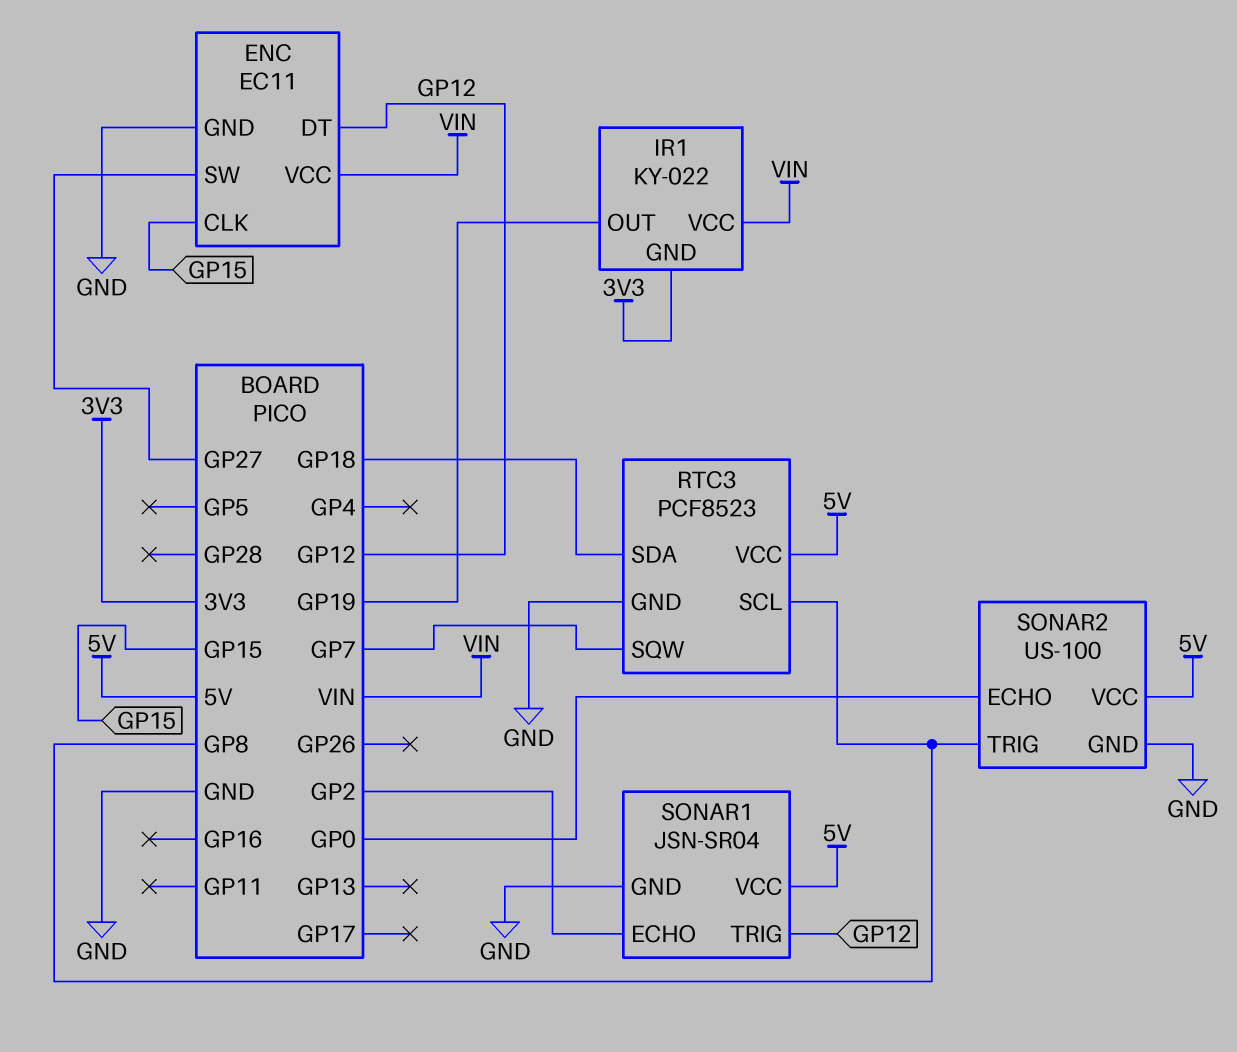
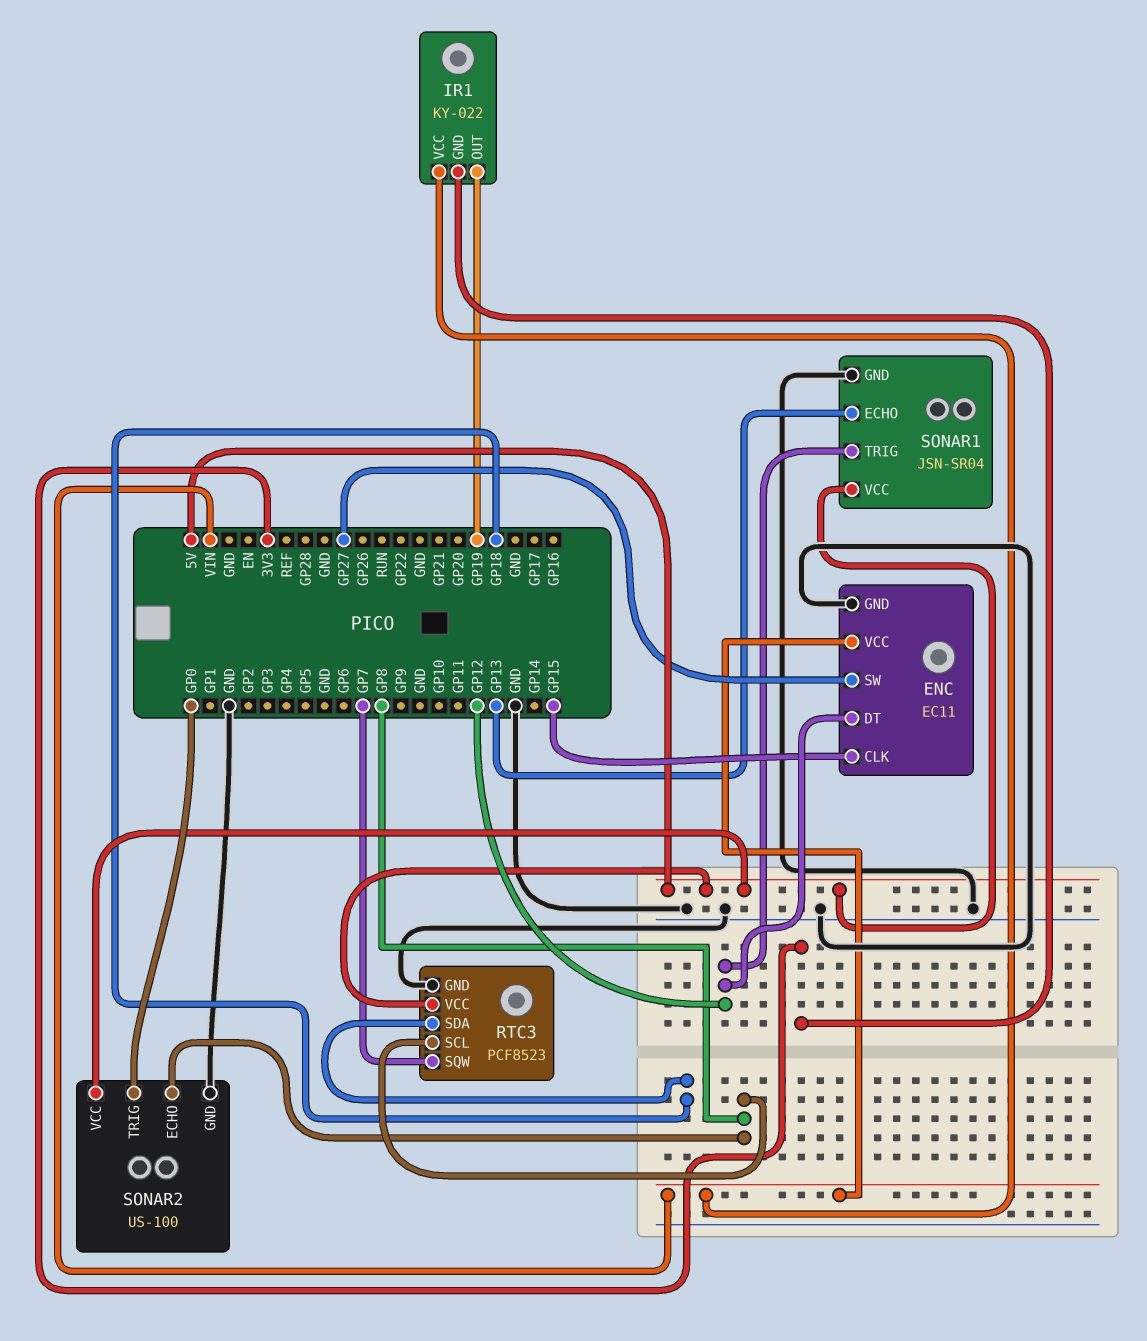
SONAR1 pin ECHO: GP2 -> GP13
SONAR2 pin ECHO: GP0 -> GP8
SONAR2 pin TRIG: GP8 -> GP0

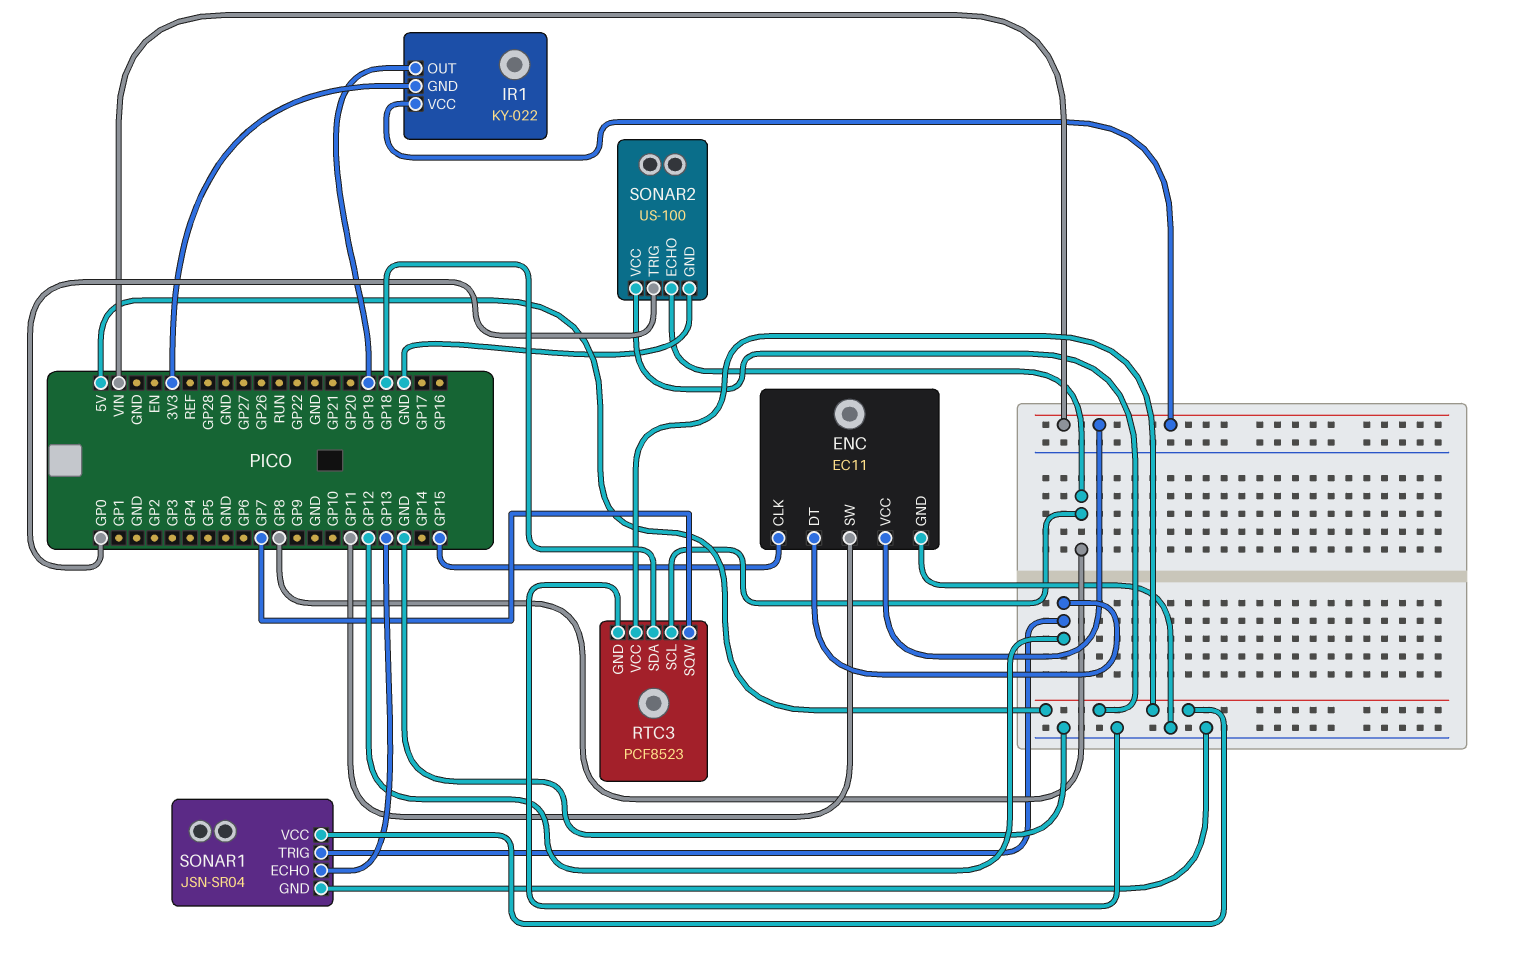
ENC pin SW: GP27 -> GP11

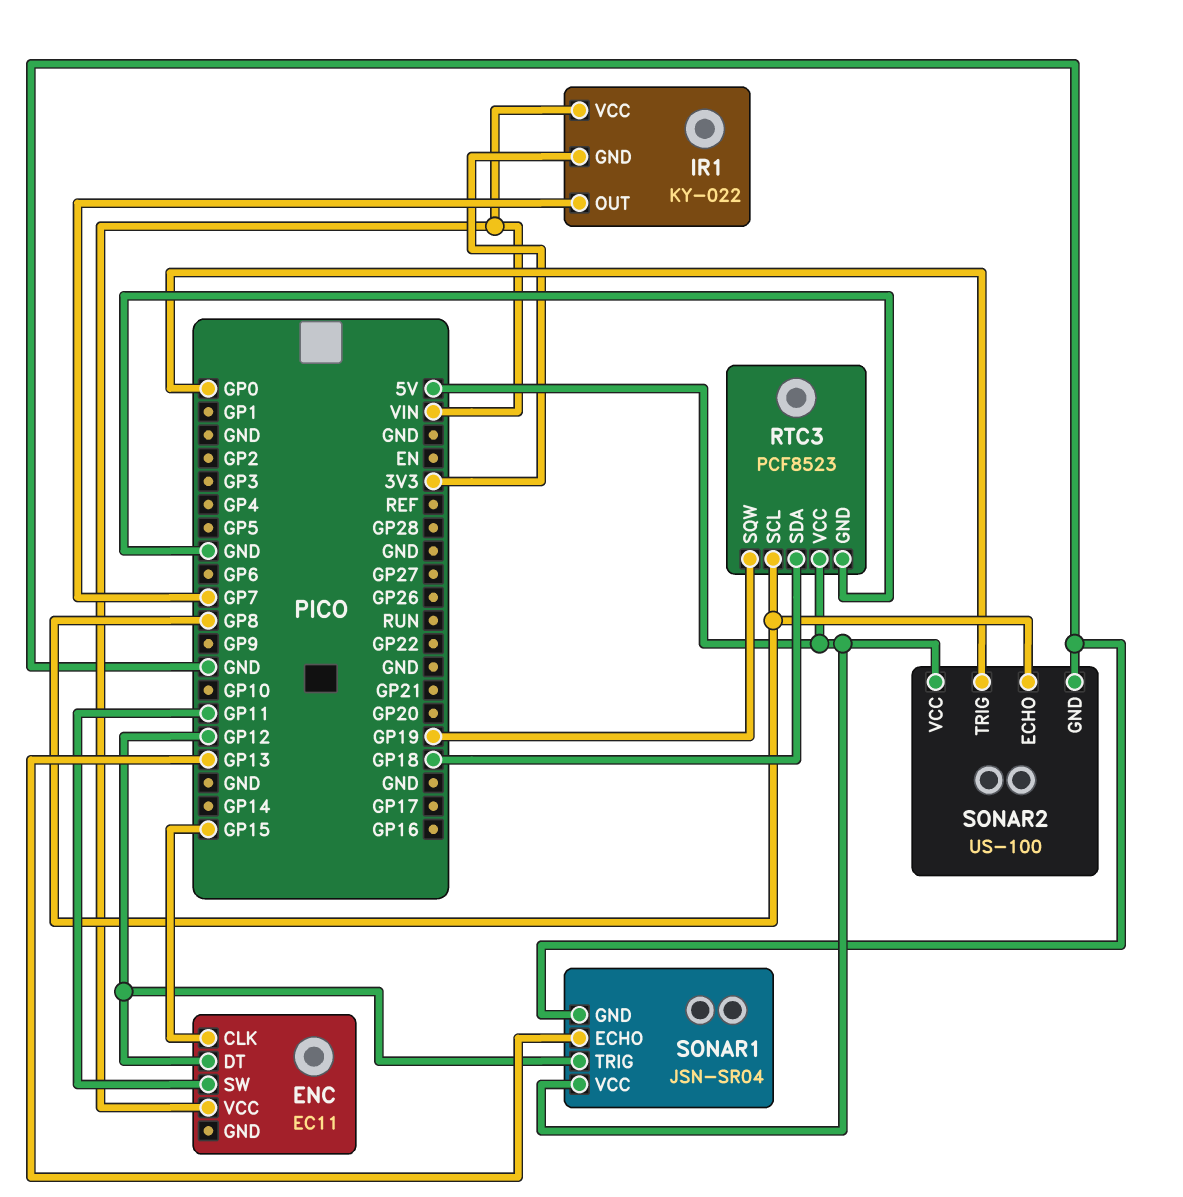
ENC pin GND: GND -> none
IR1 pin OUT: GP19 -> GP7
RTC3 pin SQW: GP7 -> GP19

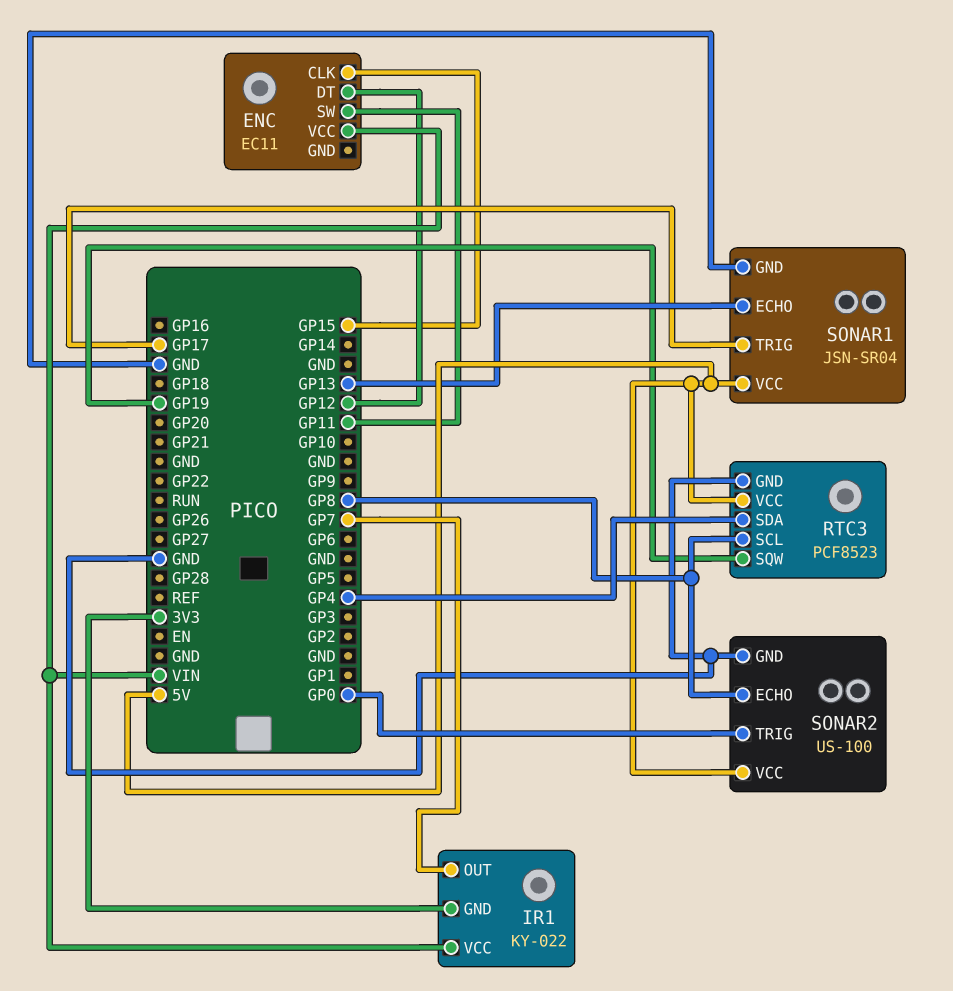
RTC3 pin SDA: GP18 -> GP4
SONAR1 pin TRIG: GP12 -> GP17

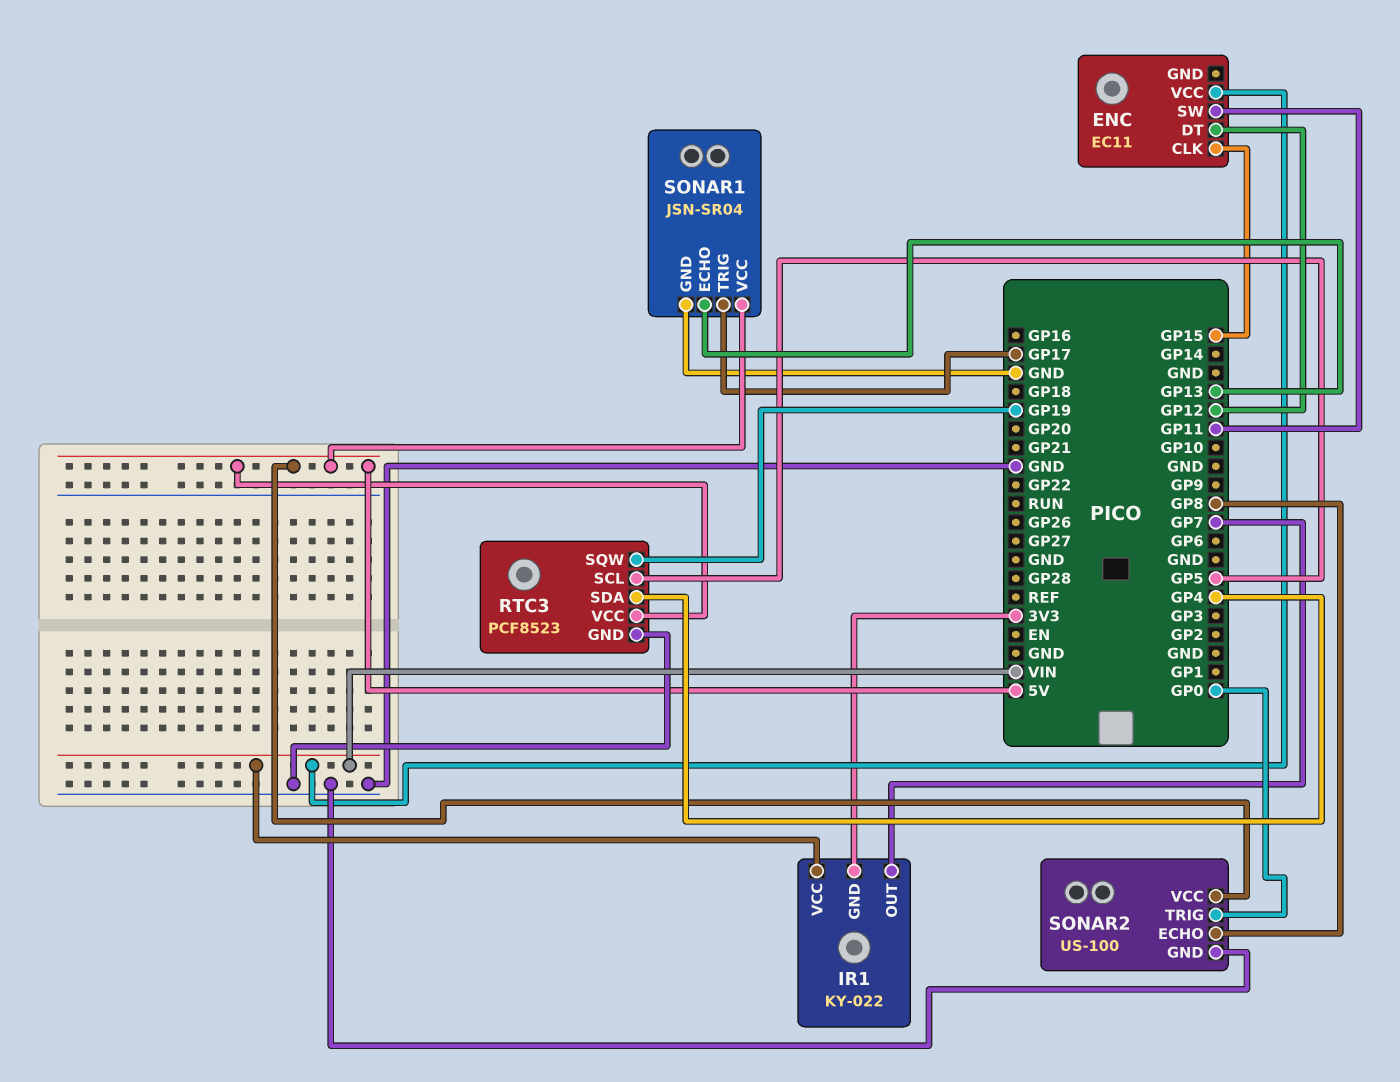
RTC3 pin SCL: GP8 -> GP5

